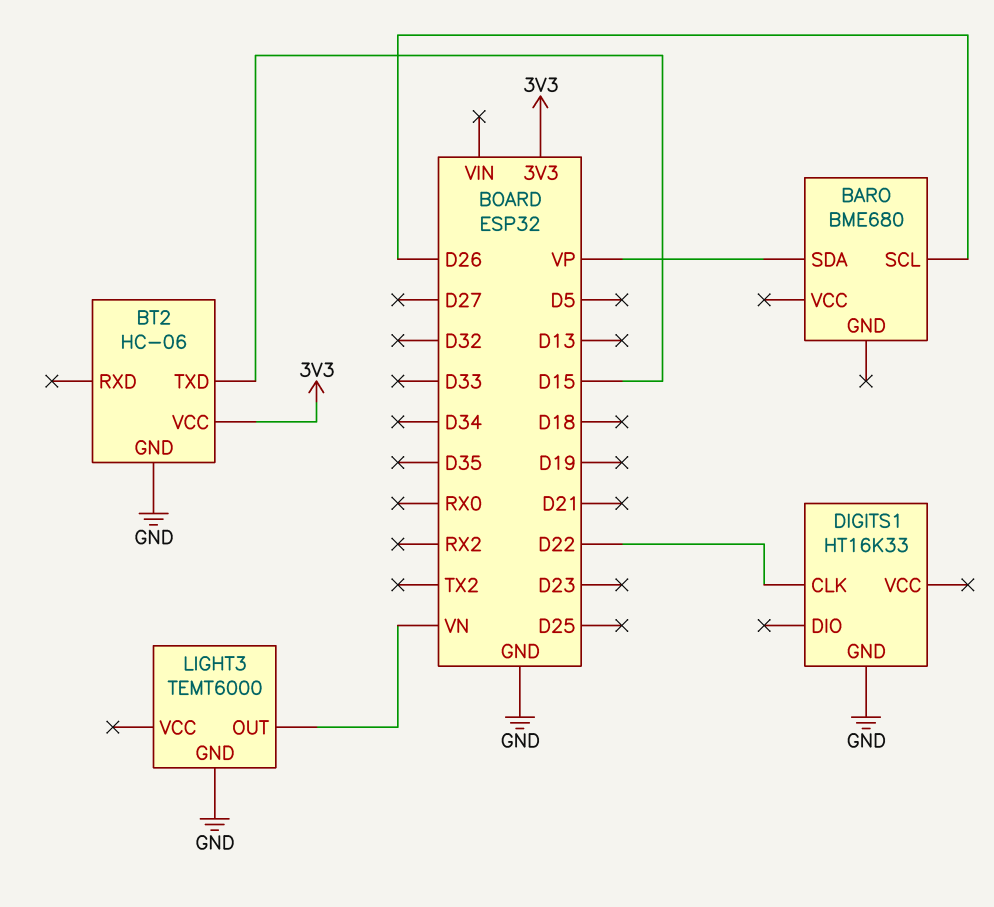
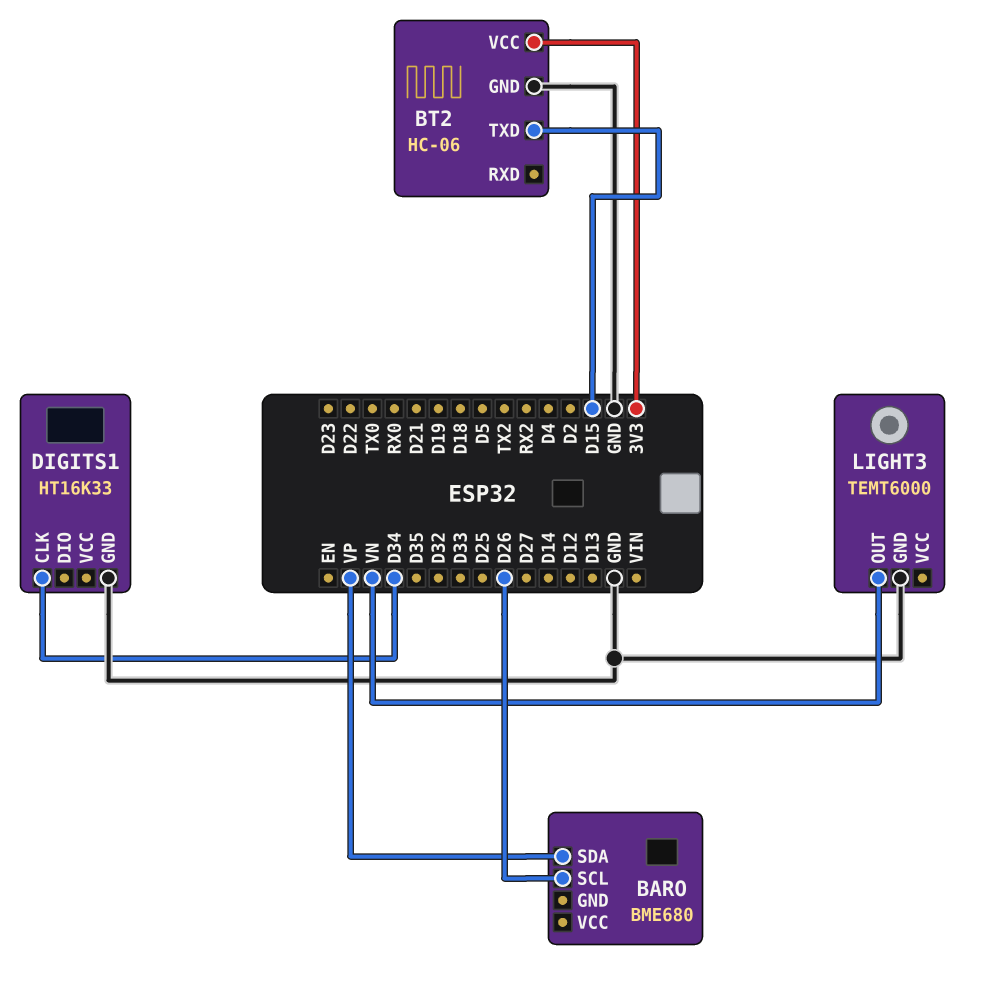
DIGITS1 pin CLK: D22 -> D34

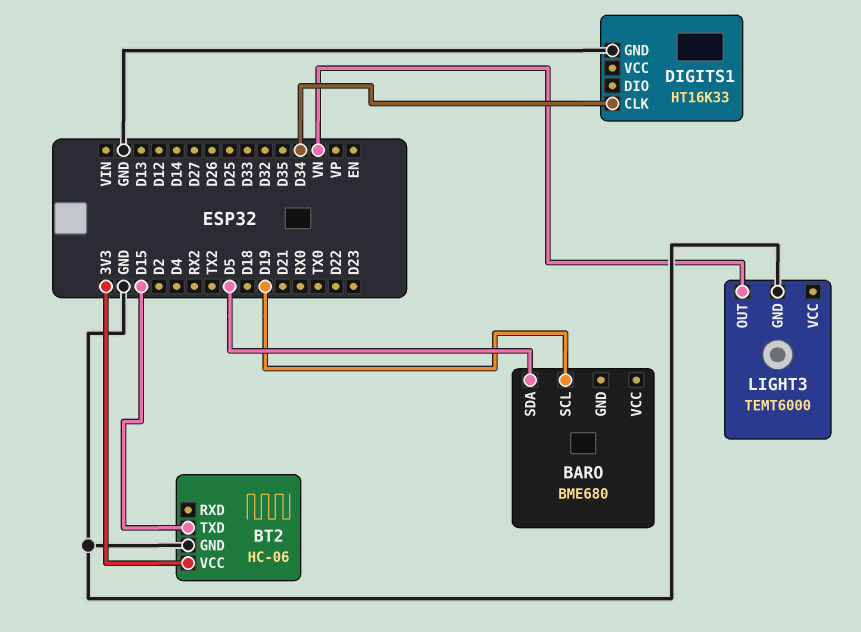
BARO pin SCL: D26 -> D19
BARO pin SDA: VP -> D5

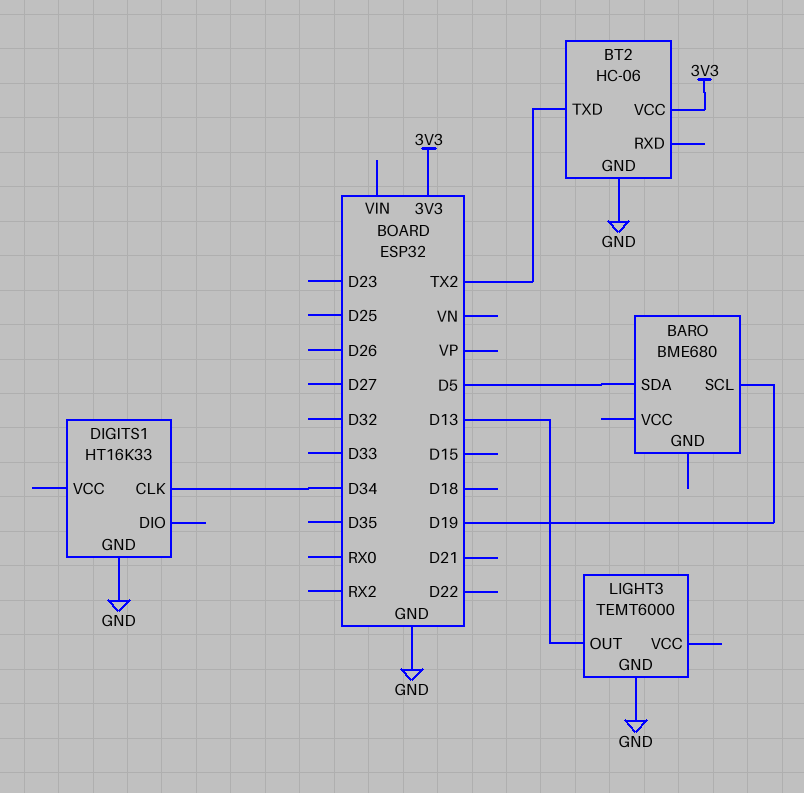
BT2 pin TXD: D15 -> TX2
LIGHT3 pin OUT: VN -> D13

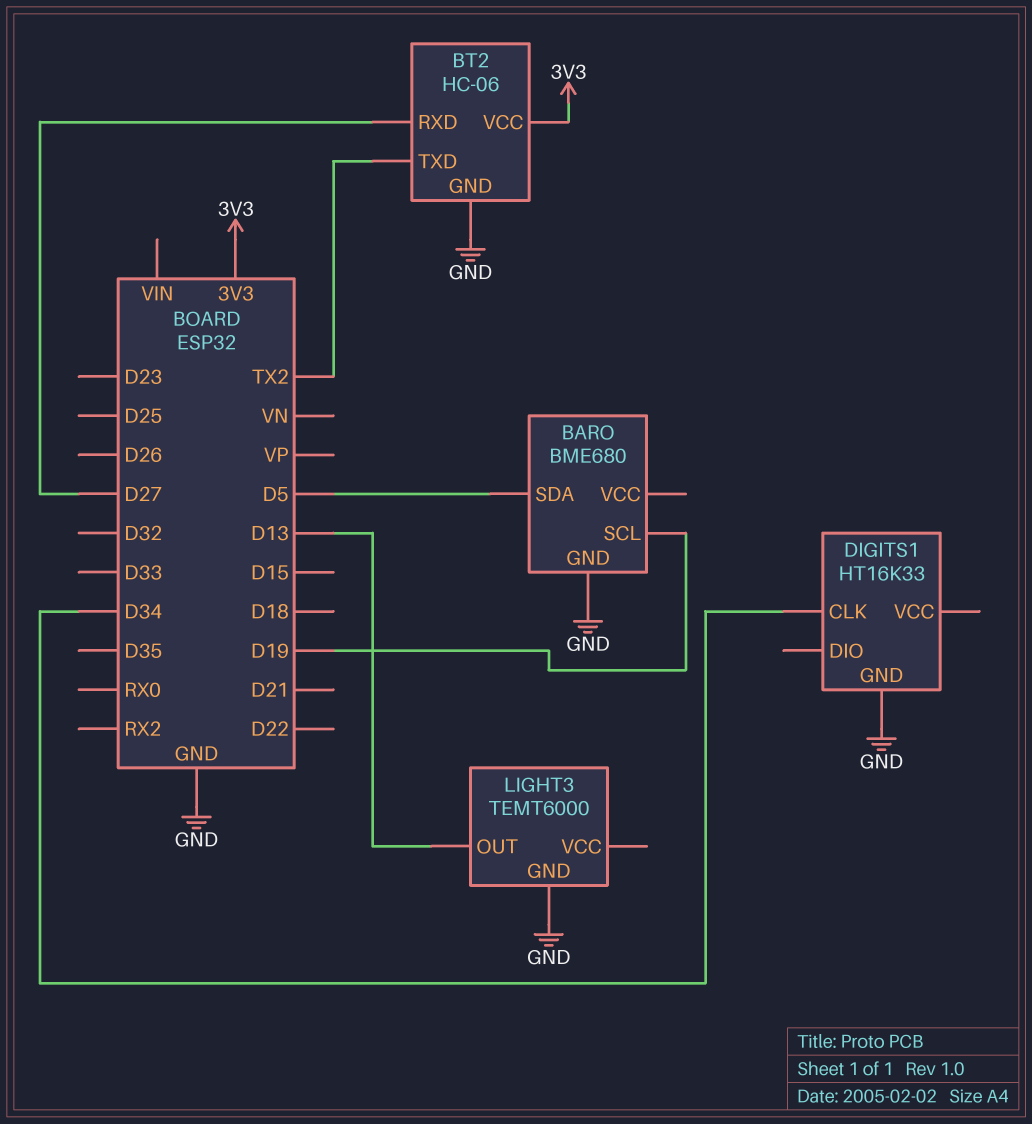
BARO pin GND: none -> GND
BT2 pin RXD: none -> D27

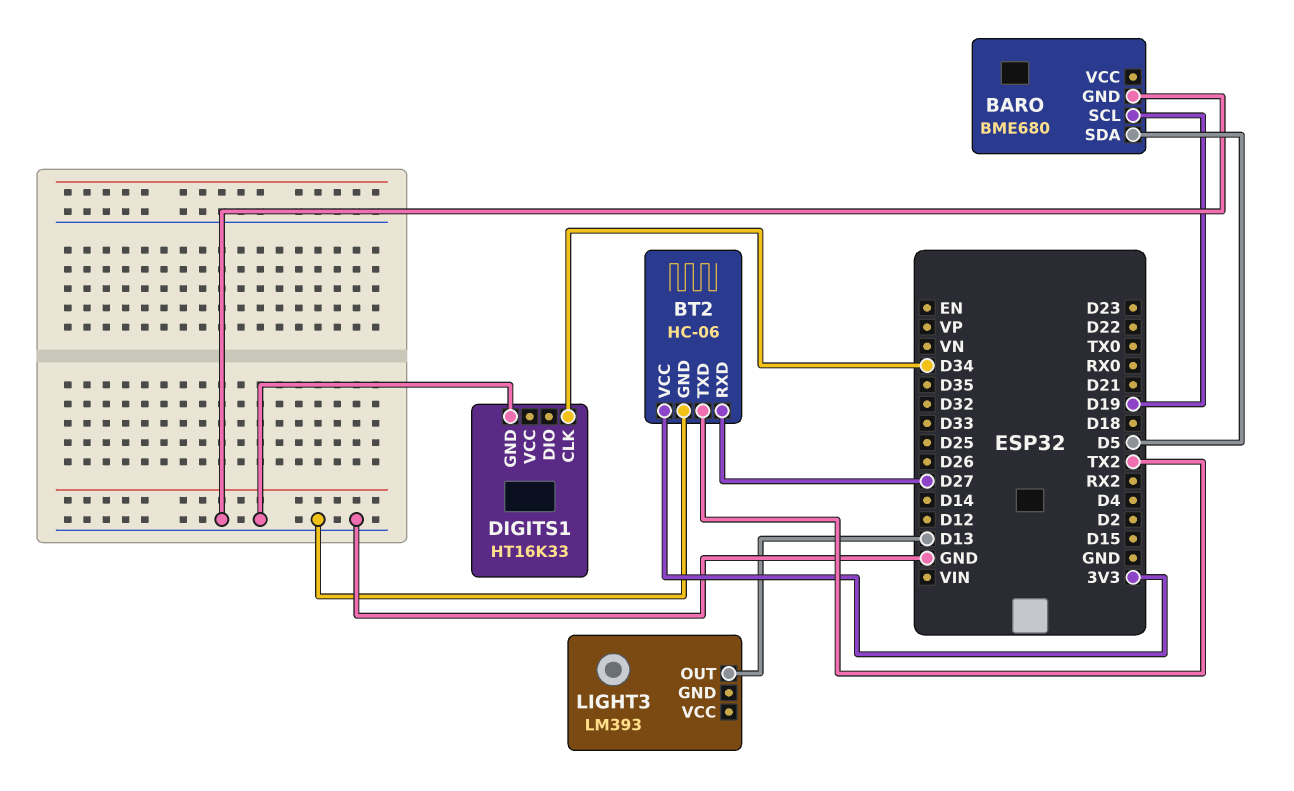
LIGHT3: TEMT6000 -> LM393
LIGHT3 pin GND: GND -> none

